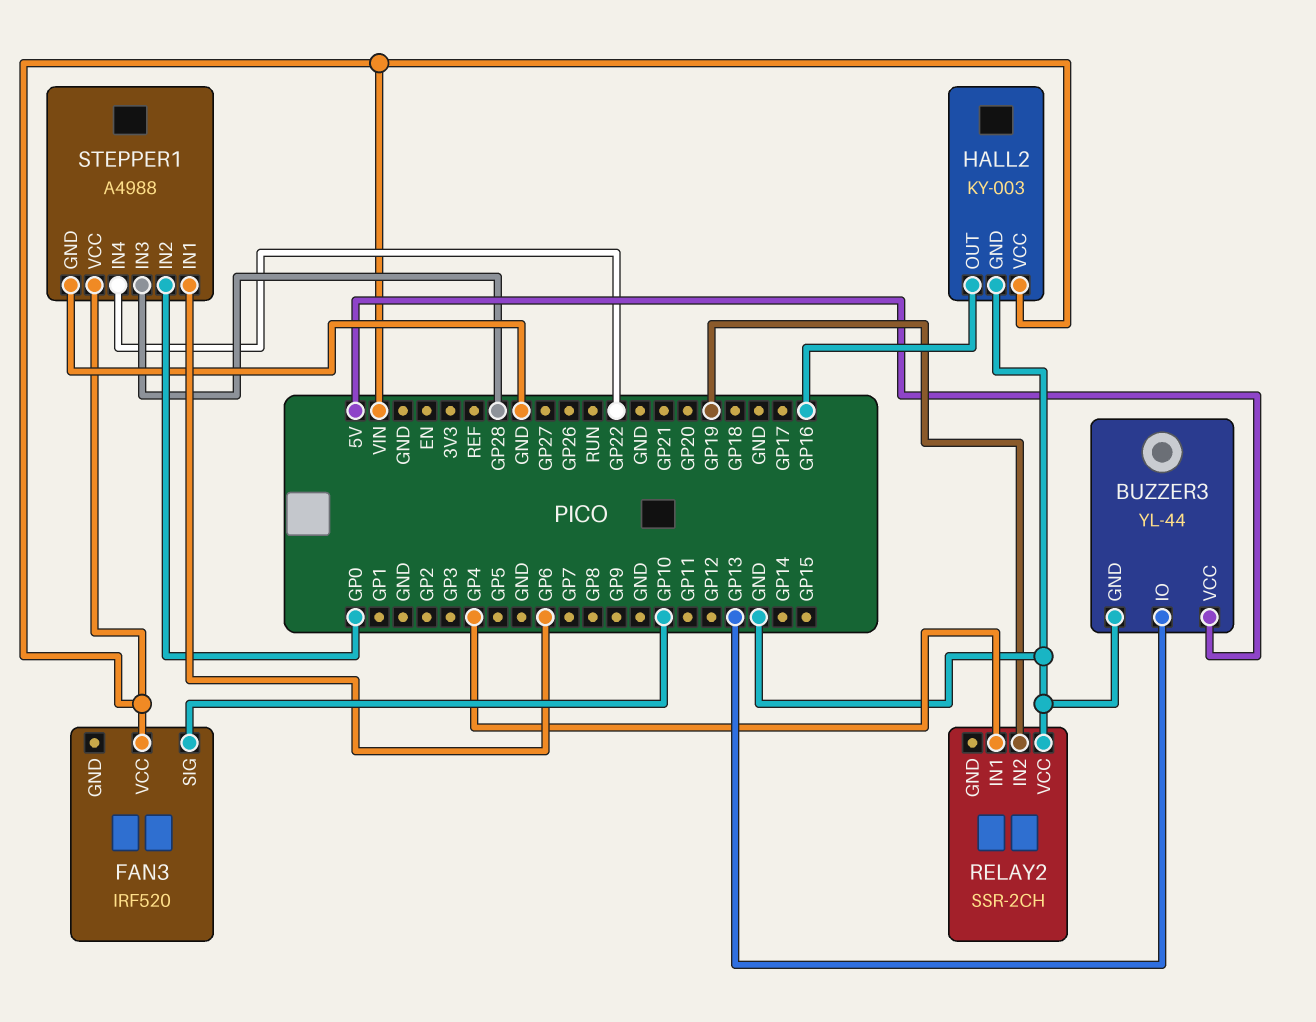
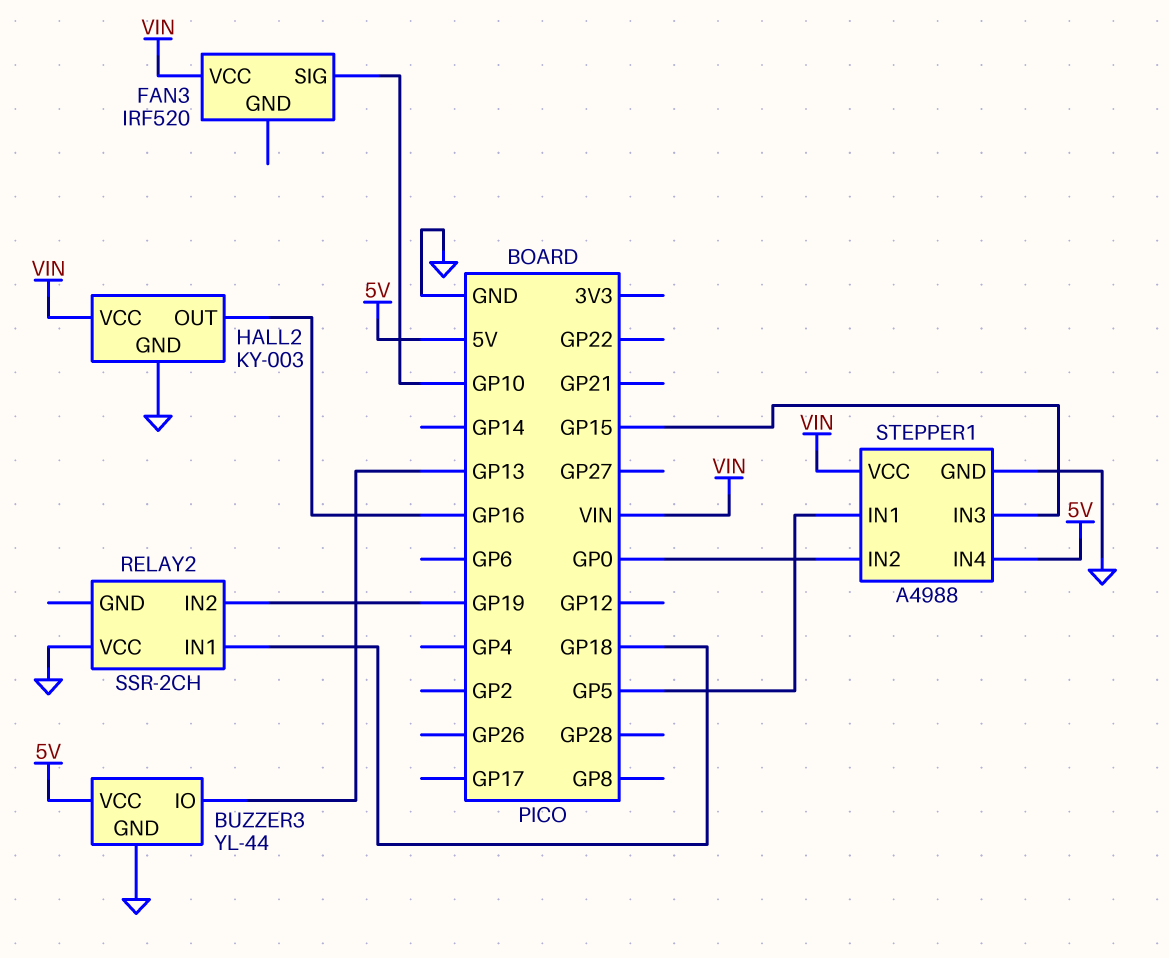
RELAY2 pin IN1: GP4 -> GP18
STEPPER1 pin IN1: GP6 -> GP5
STEPPER1 pin IN3: GP28 -> GP15
STEPPER1 pin IN4: GP22 -> 5V

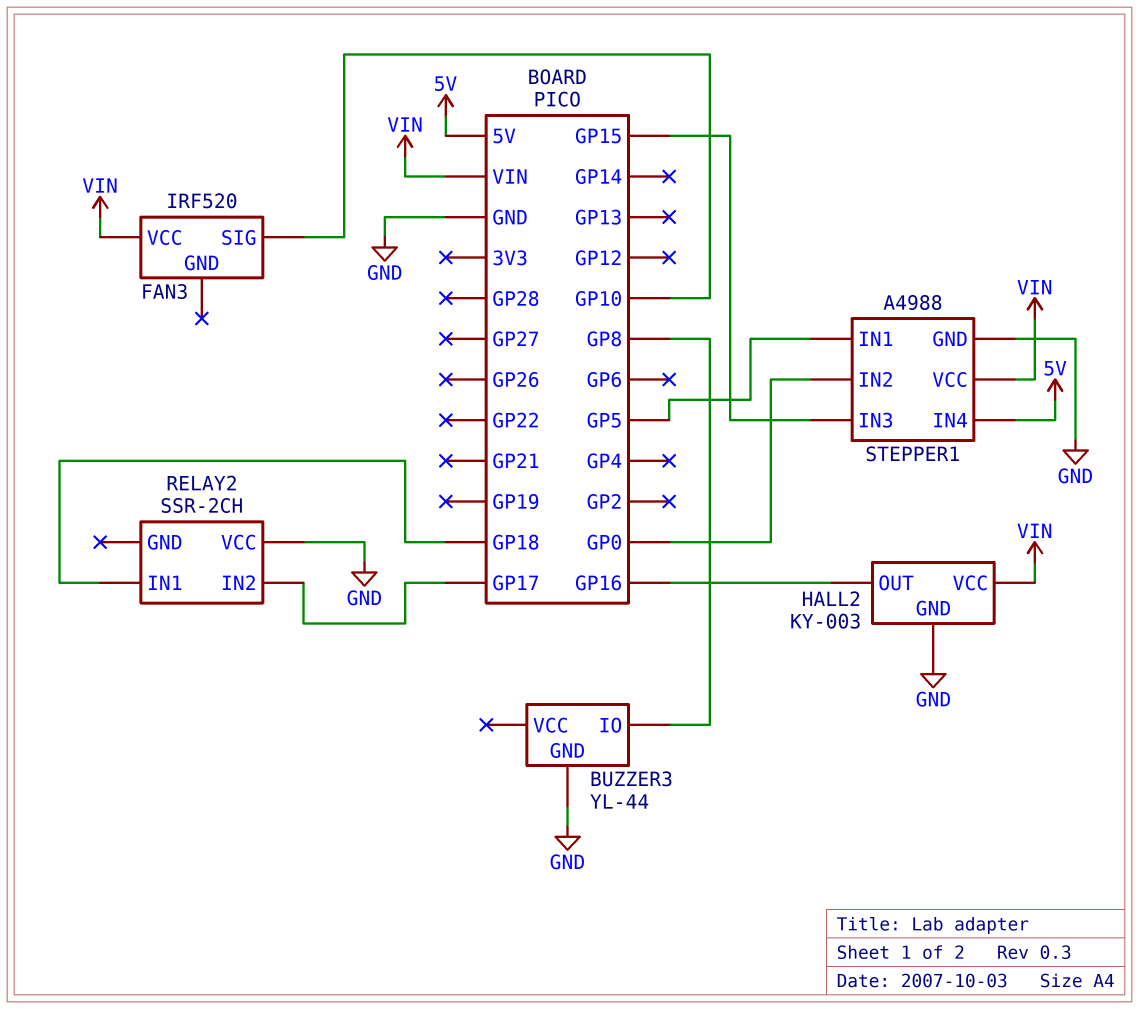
BUZZER3 pin IO: GP13 -> GP8
BUZZER3 pin VCC: 5V -> none
RELAY2 pin IN2: GP19 -> GP17

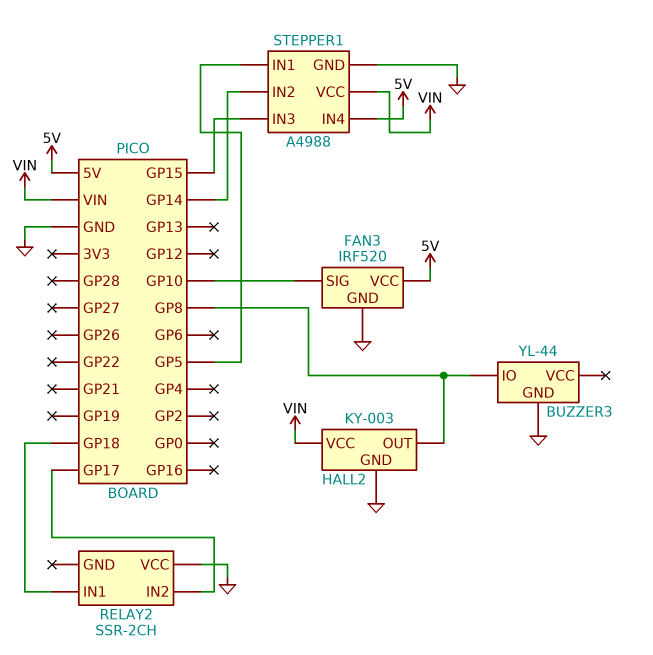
FAN3 pin GND: none -> GND
FAN3 pin VCC: VIN -> 5V
HALL2 pin OUT: GP16 -> GP8
STEPPER1 pin IN2: GP0 -> GP14

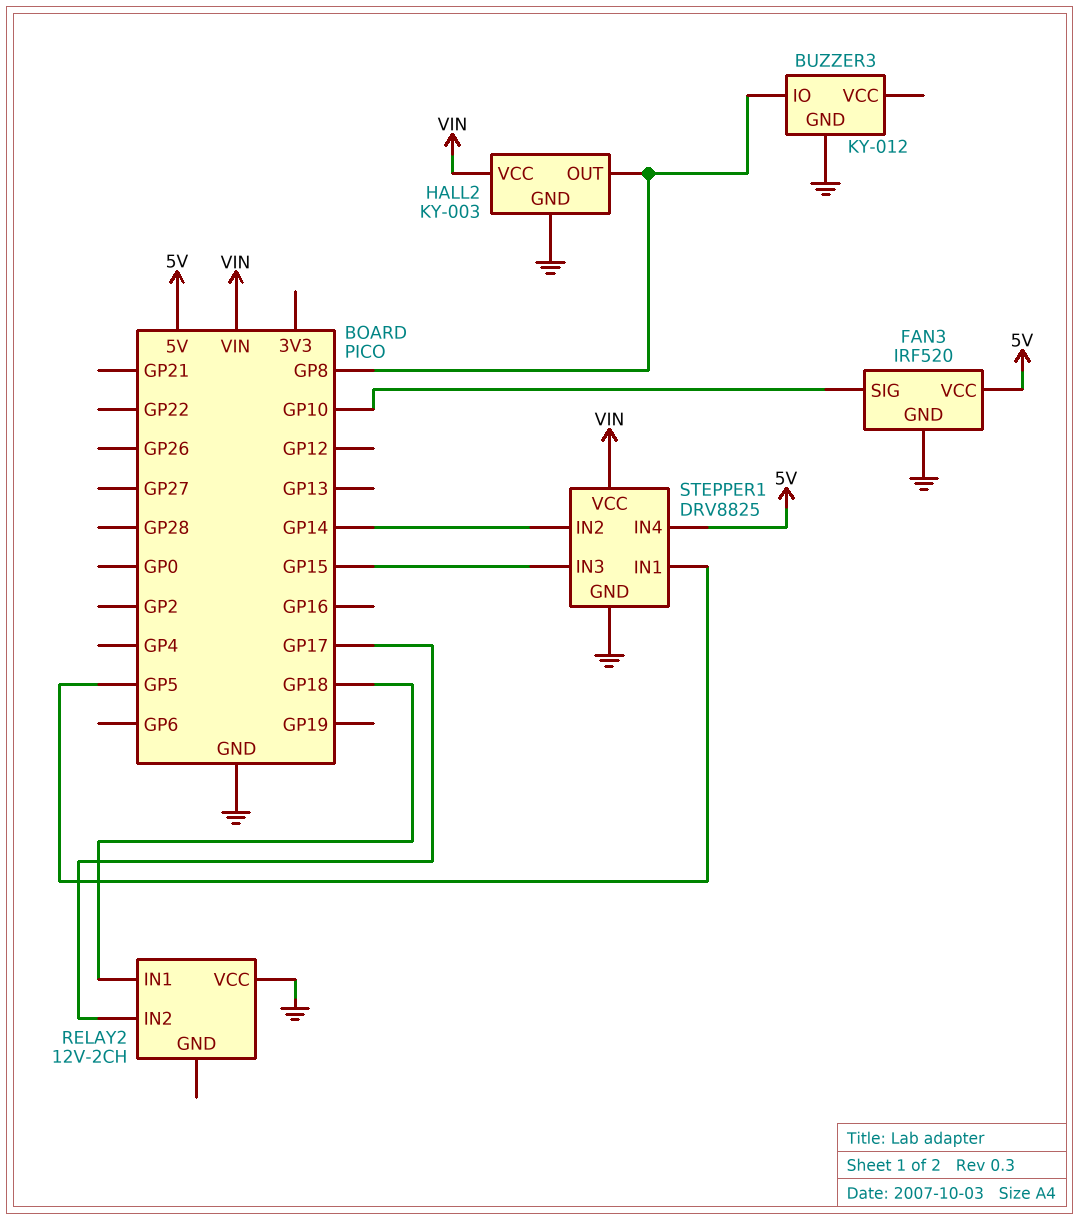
BUZZER3: YL-44 -> KY-012
RELAY2: SSR-2CH -> 12V-2CH
STEPPER1: A4988 -> DRV8825

